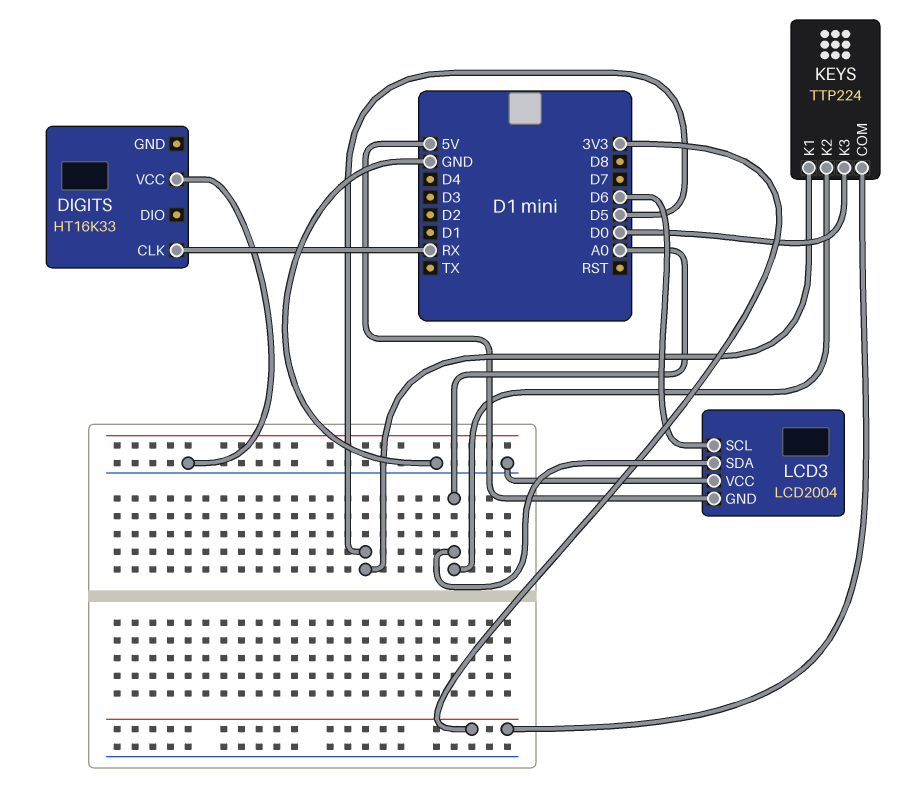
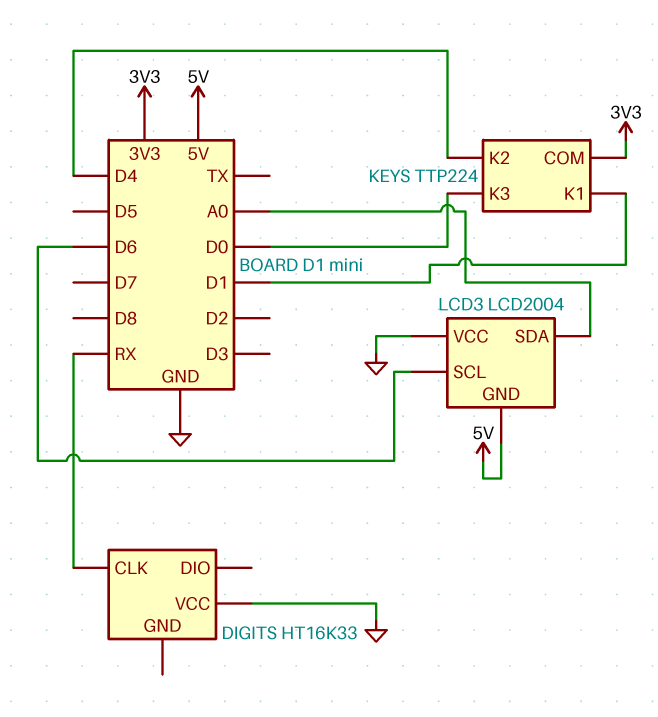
KEYS pin K1: D5 -> D1
KEYS pin K2: A0 -> D4

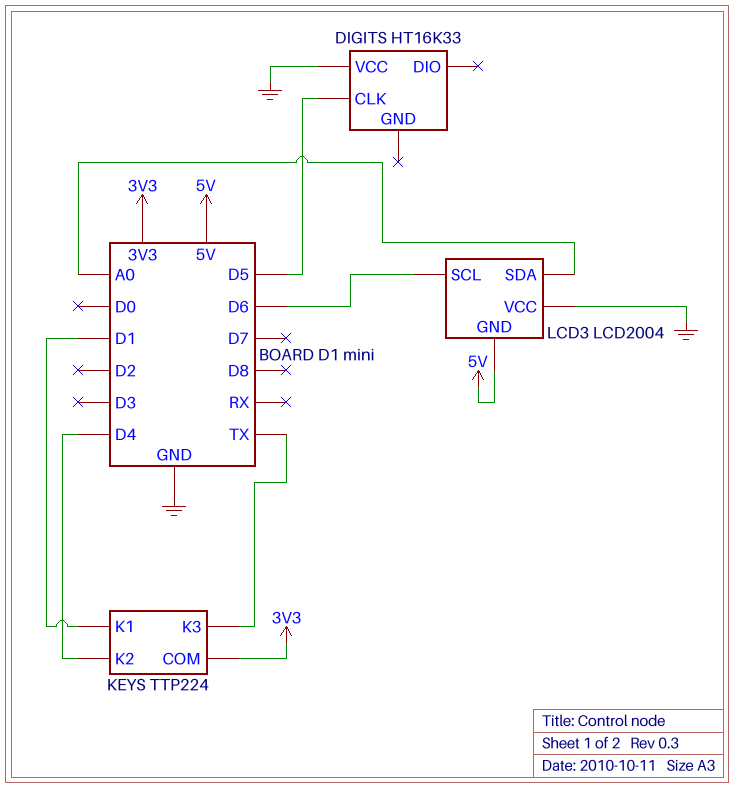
DIGITS pin CLK: RX -> D5
KEYS pin K3: D0 -> TX

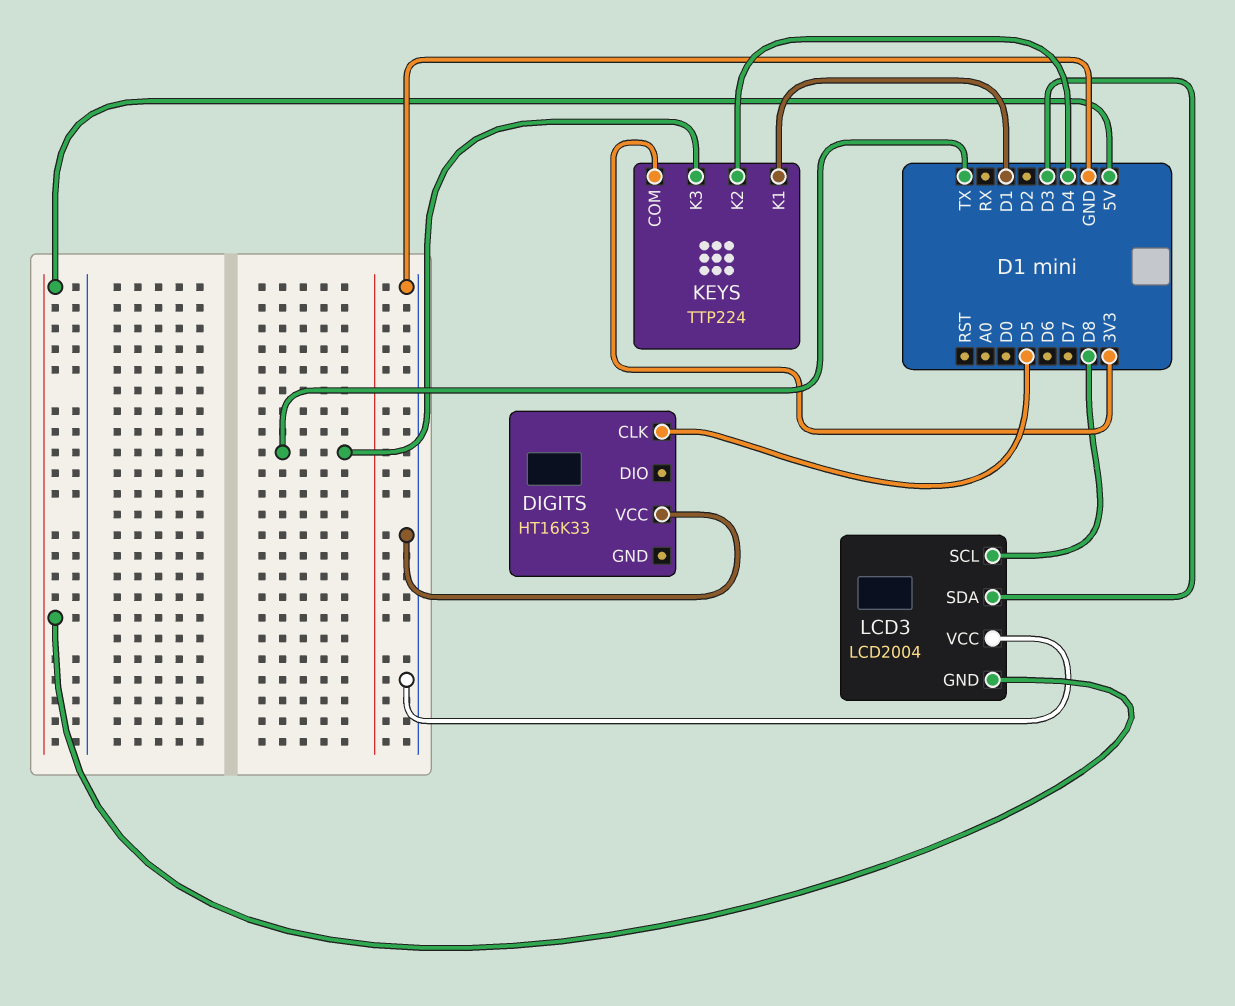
LCD3 pin SCL: D6 -> D8
LCD3 pin SDA: A0 -> D3

